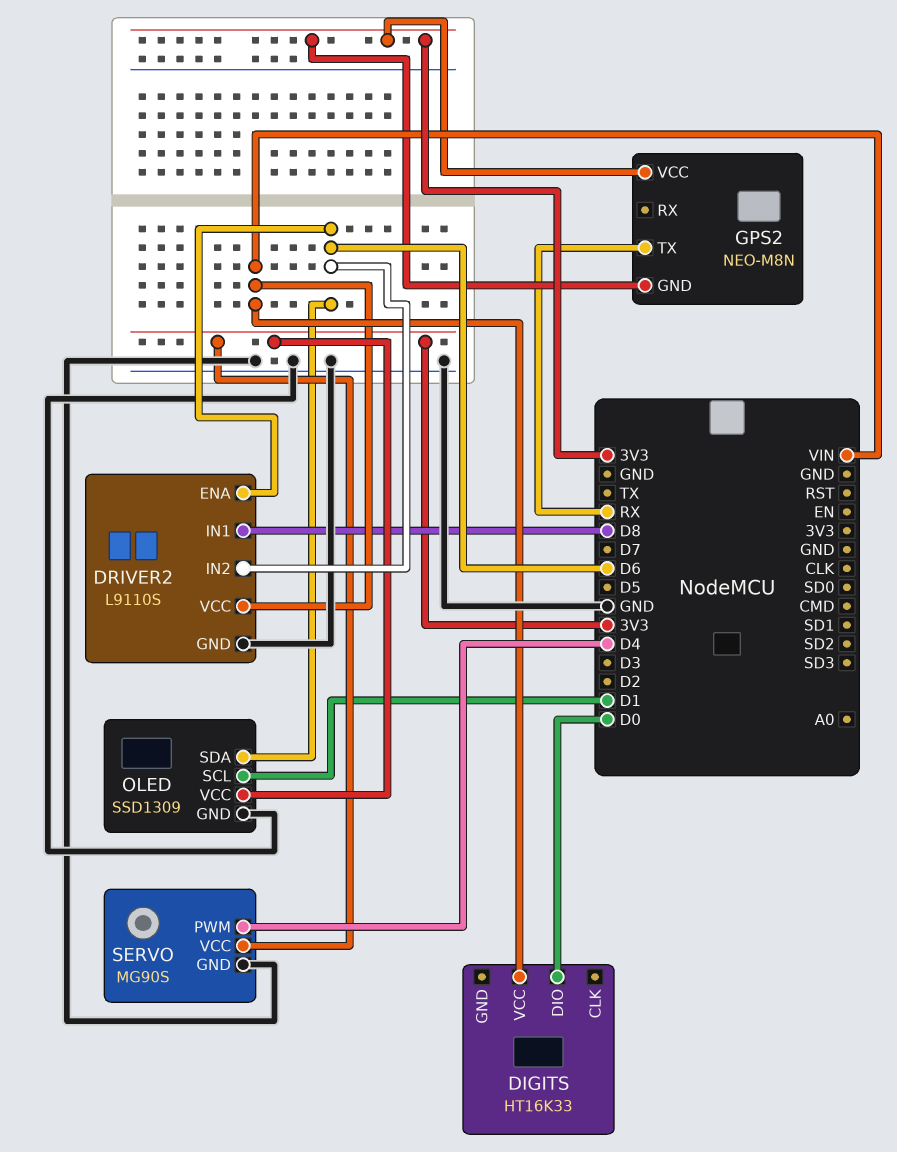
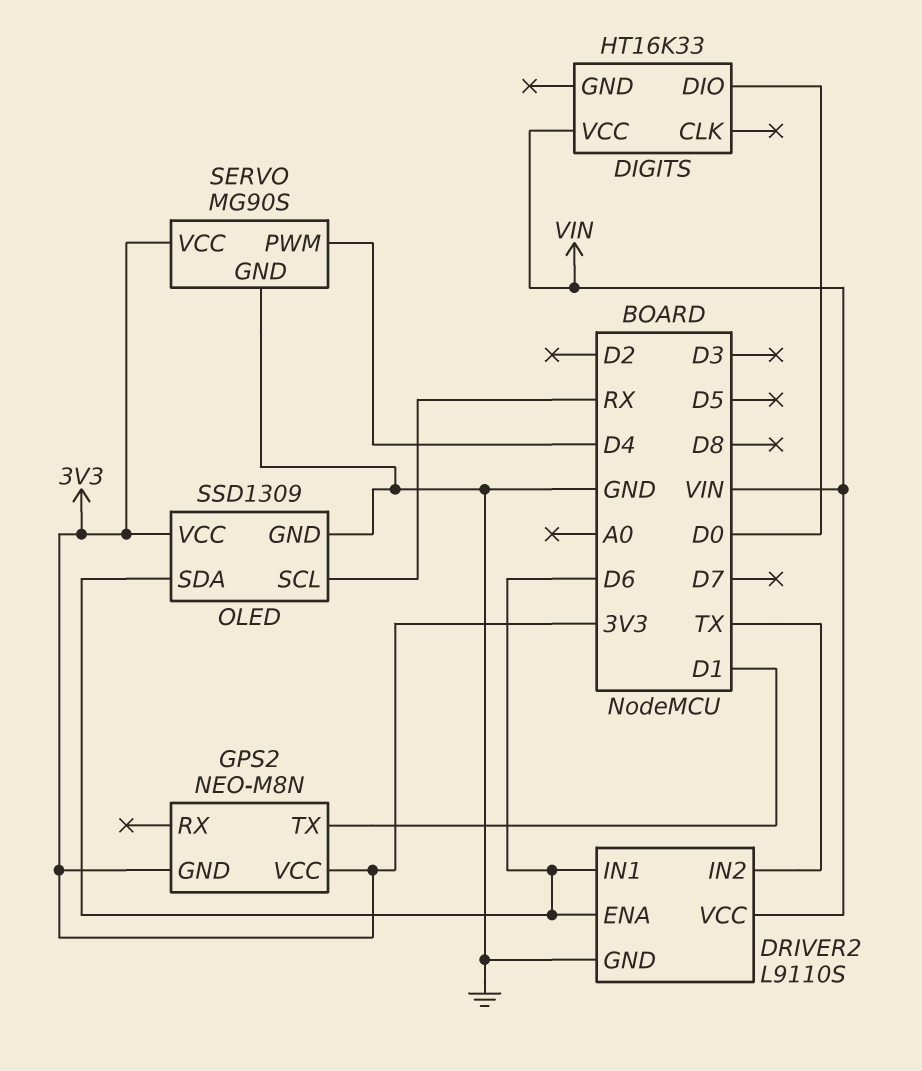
DRIVER2 pin IN1: D8 -> D6
DRIVER2 pin IN2: D6 -> TX
GPS2 pin TX: RX -> D1
OLED pin SCL: D1 -> RX

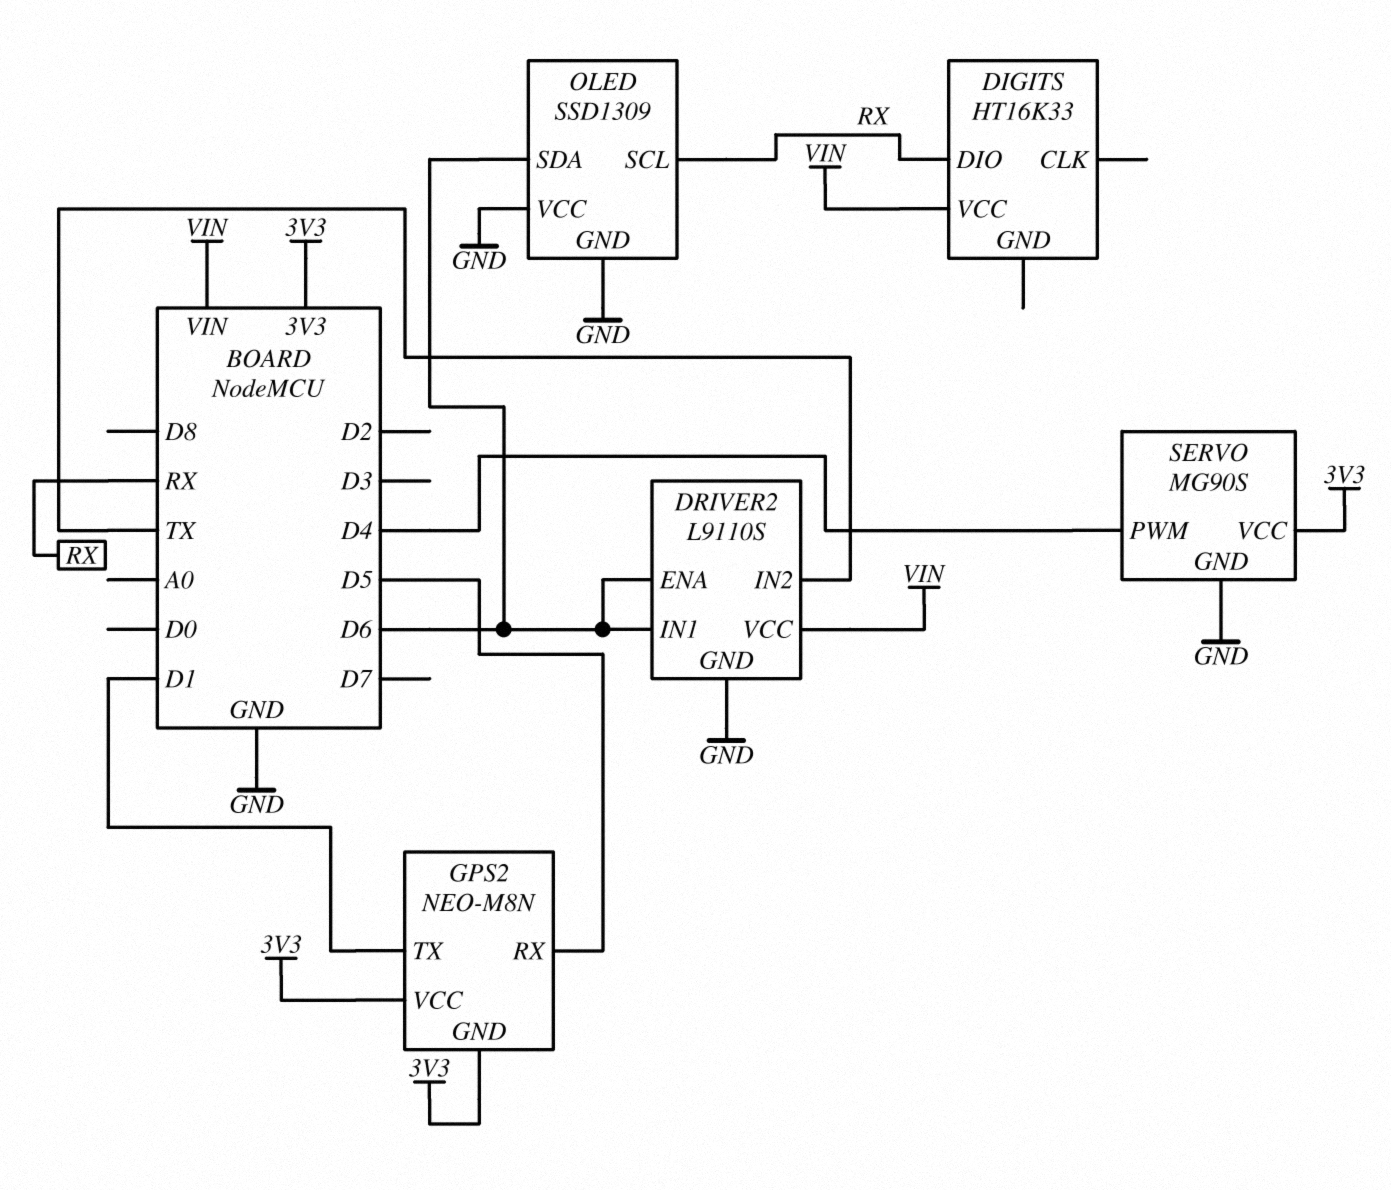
DIGITS pin DIO: D0 -> RX
GPS2 pin RX: none -> D5
OLED pin VCC: 3V3 -> GND

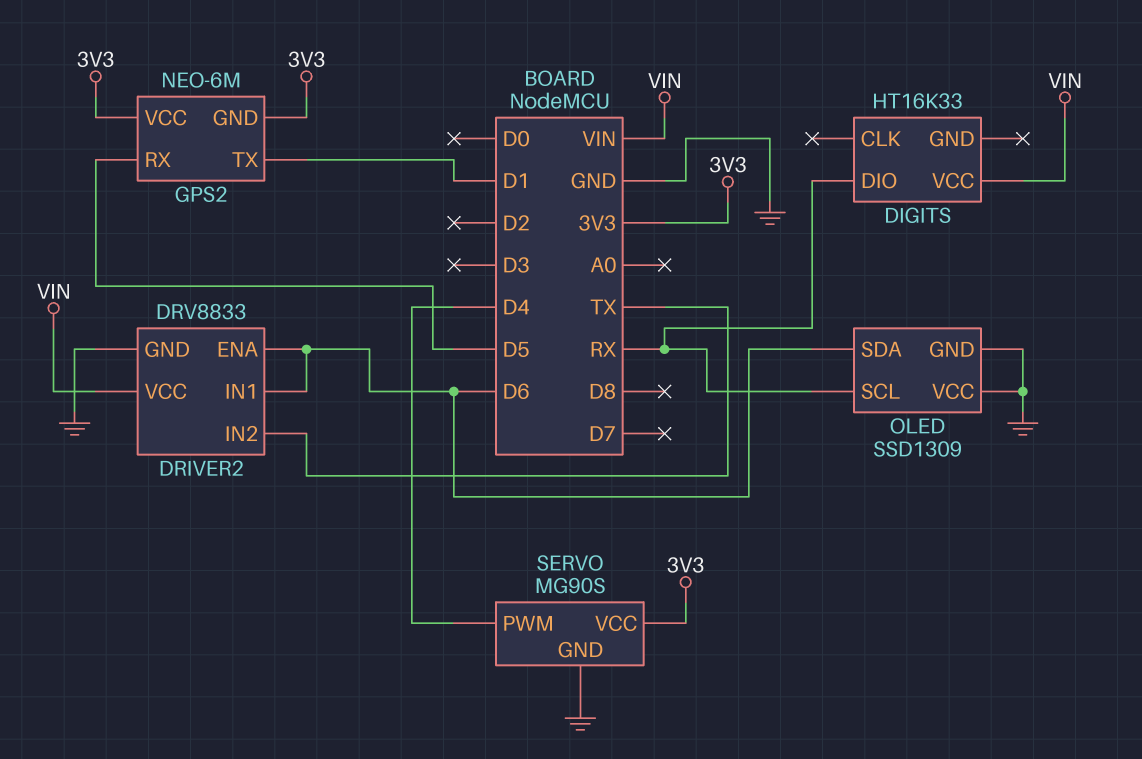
DRIVER2: L9110S -> DRV8833
GPS2: NEO-M8N -> NEO-6M

